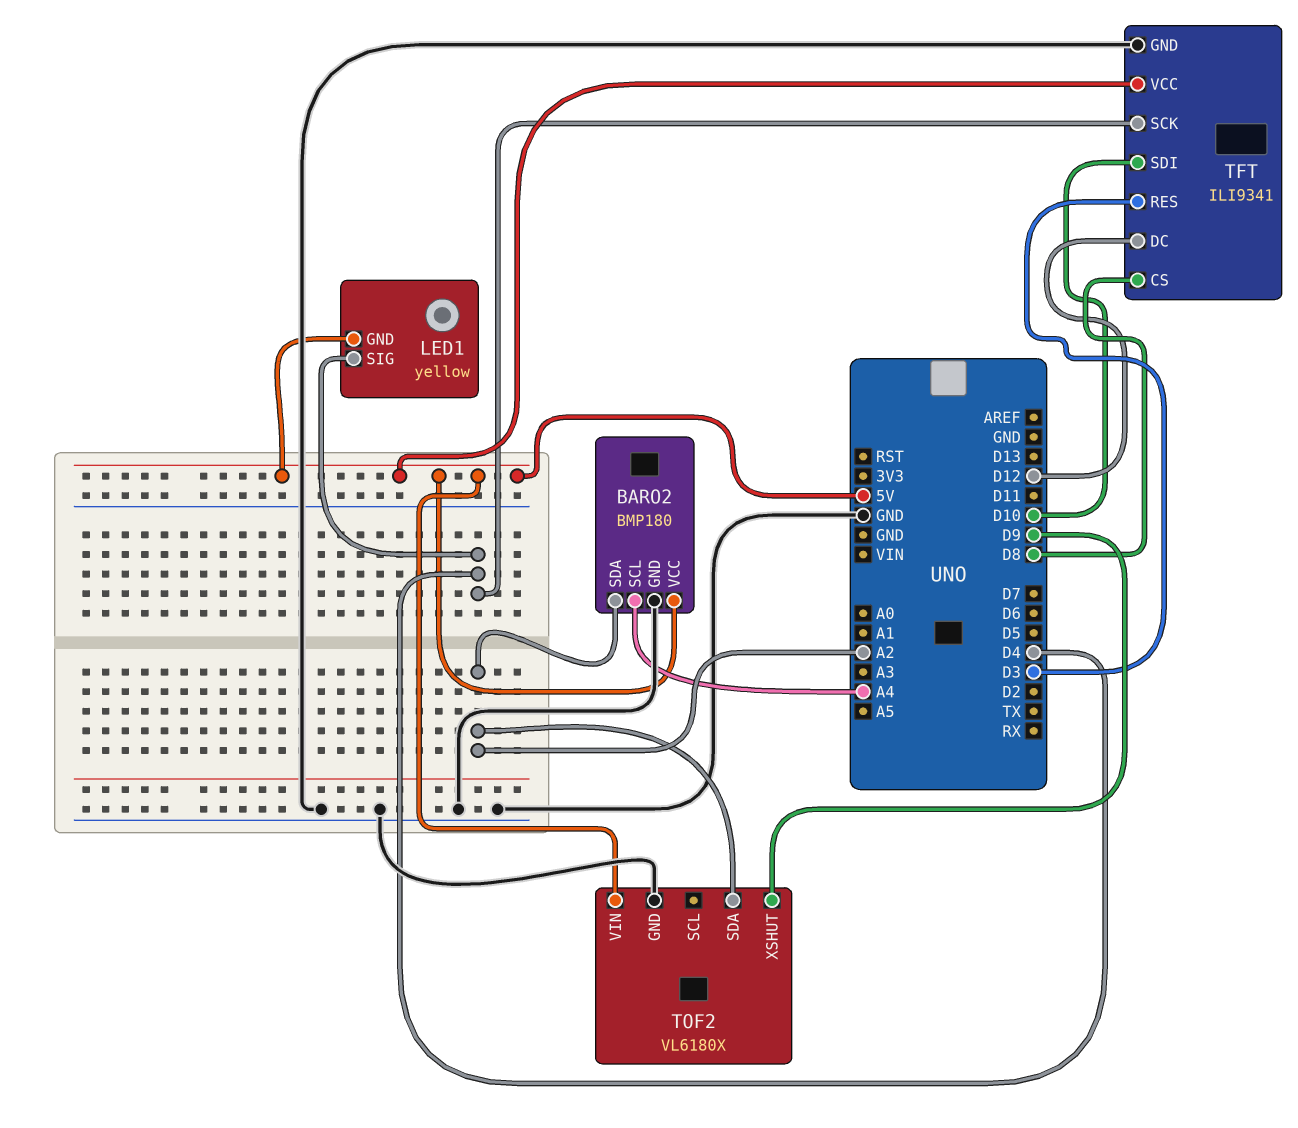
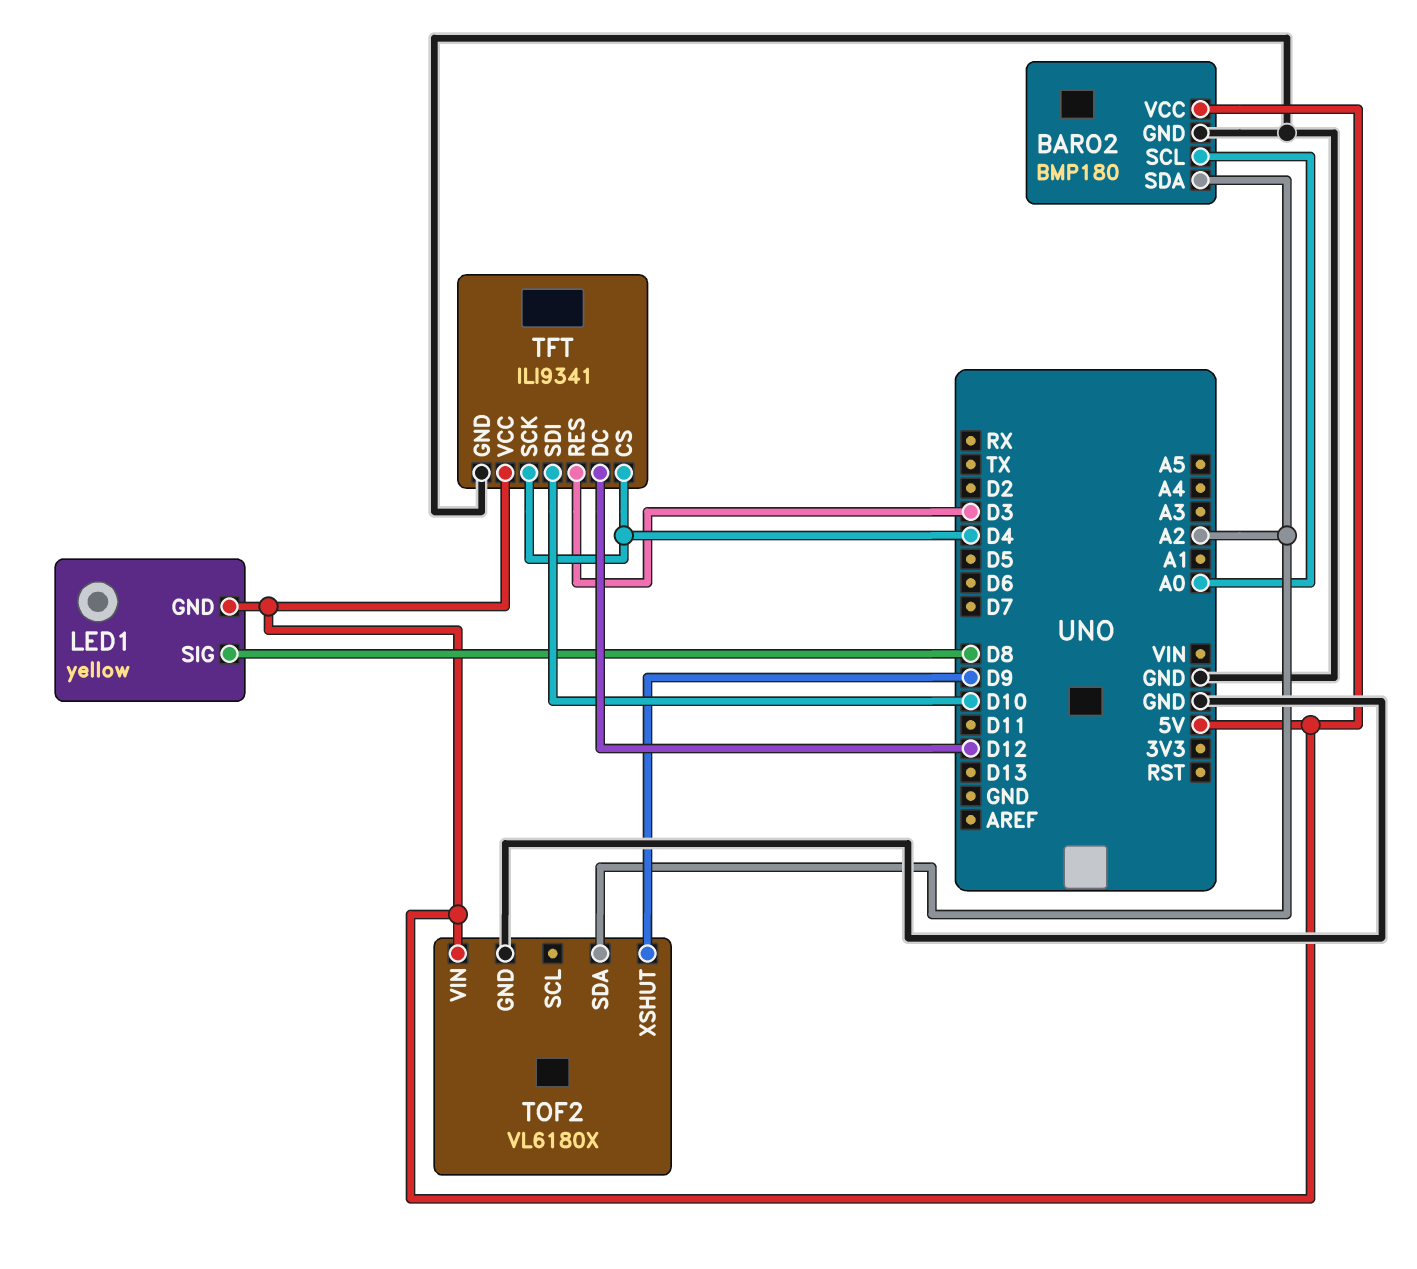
BARO2 pin SCL: A4 -> A0
LED1 pin SIG: D4 -> D8
TFT pin CS: D8 -> D4

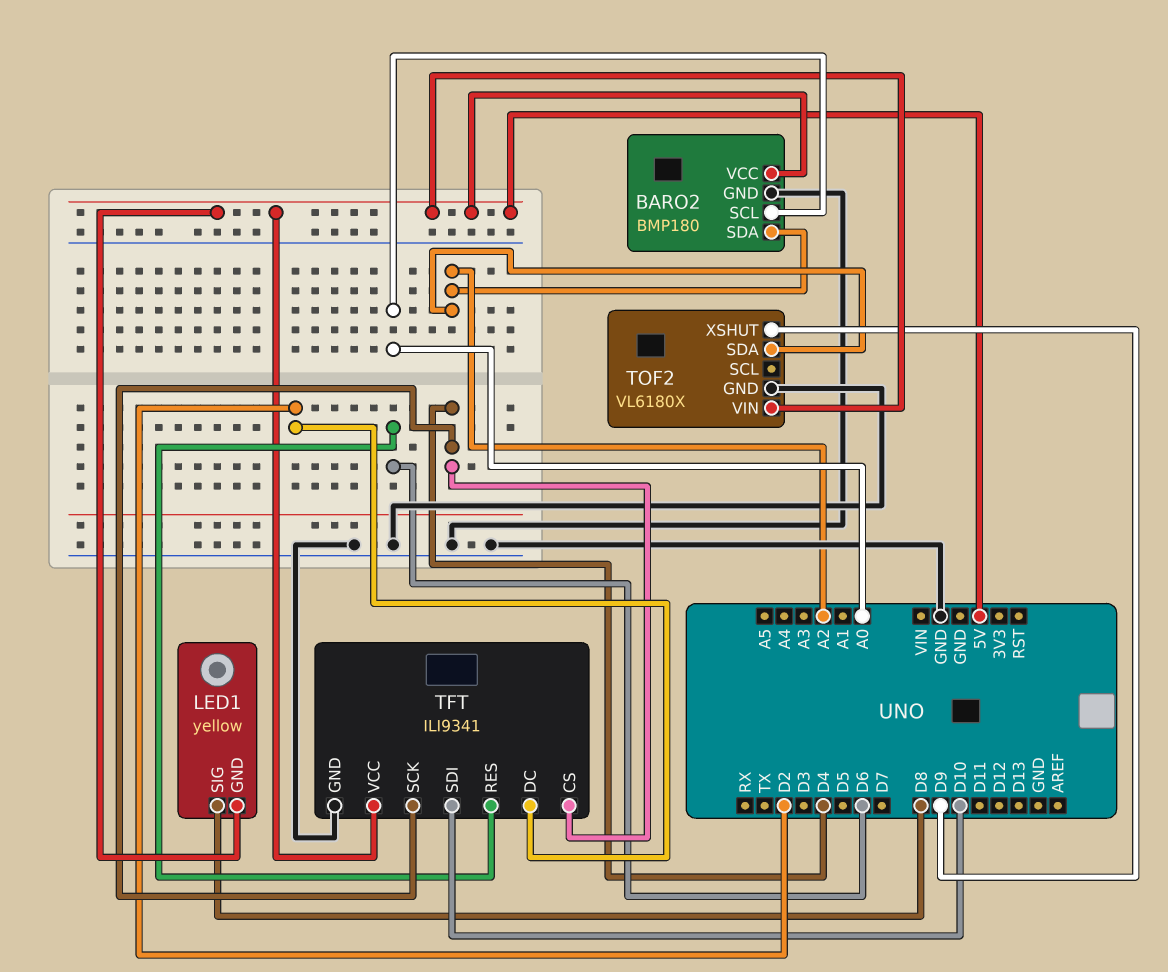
TFT pin DC: D12 -> D2
TFT pin RES: D3 -> D6

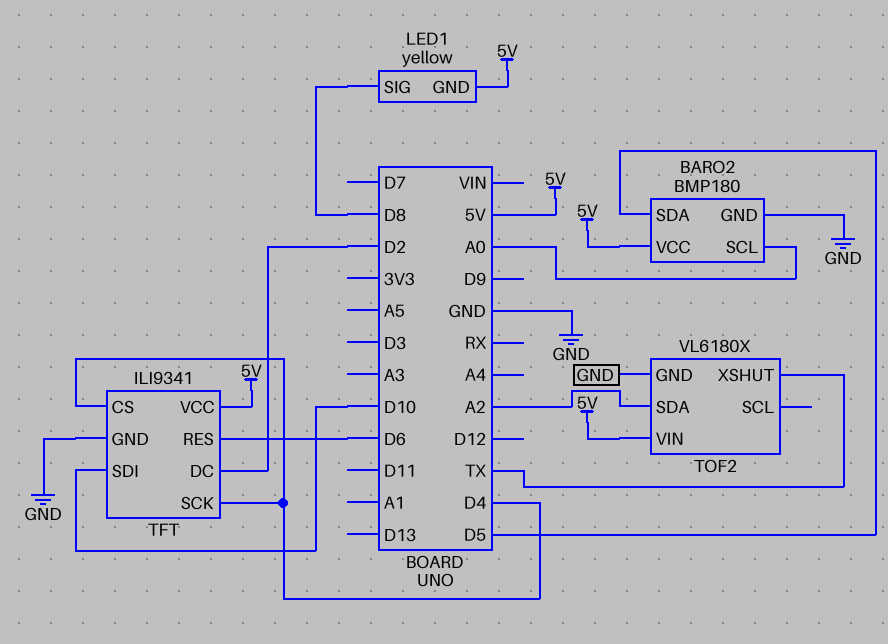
BARO2 pin SDA: A2 -> D5
TOF2 pin XSHUT: D9 -> TX

